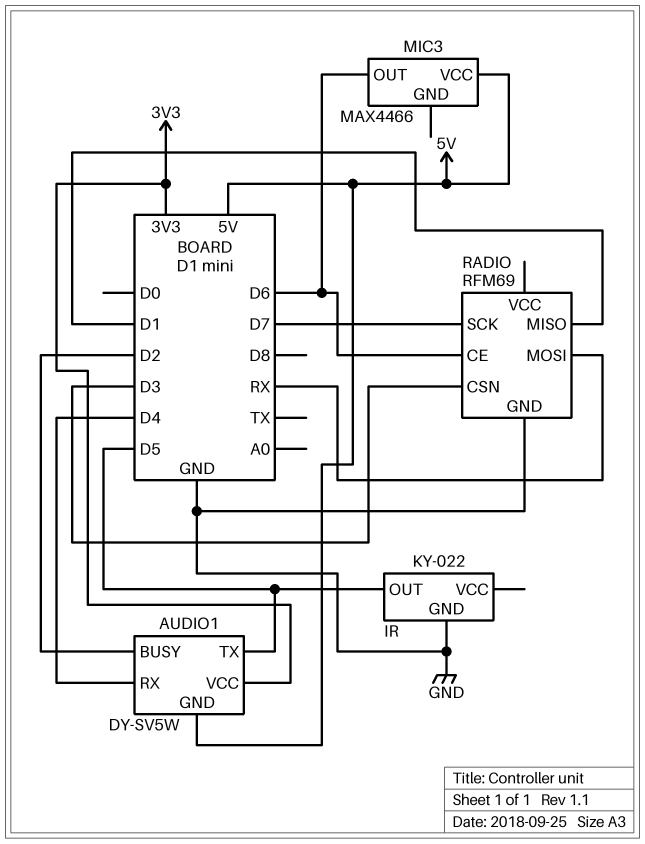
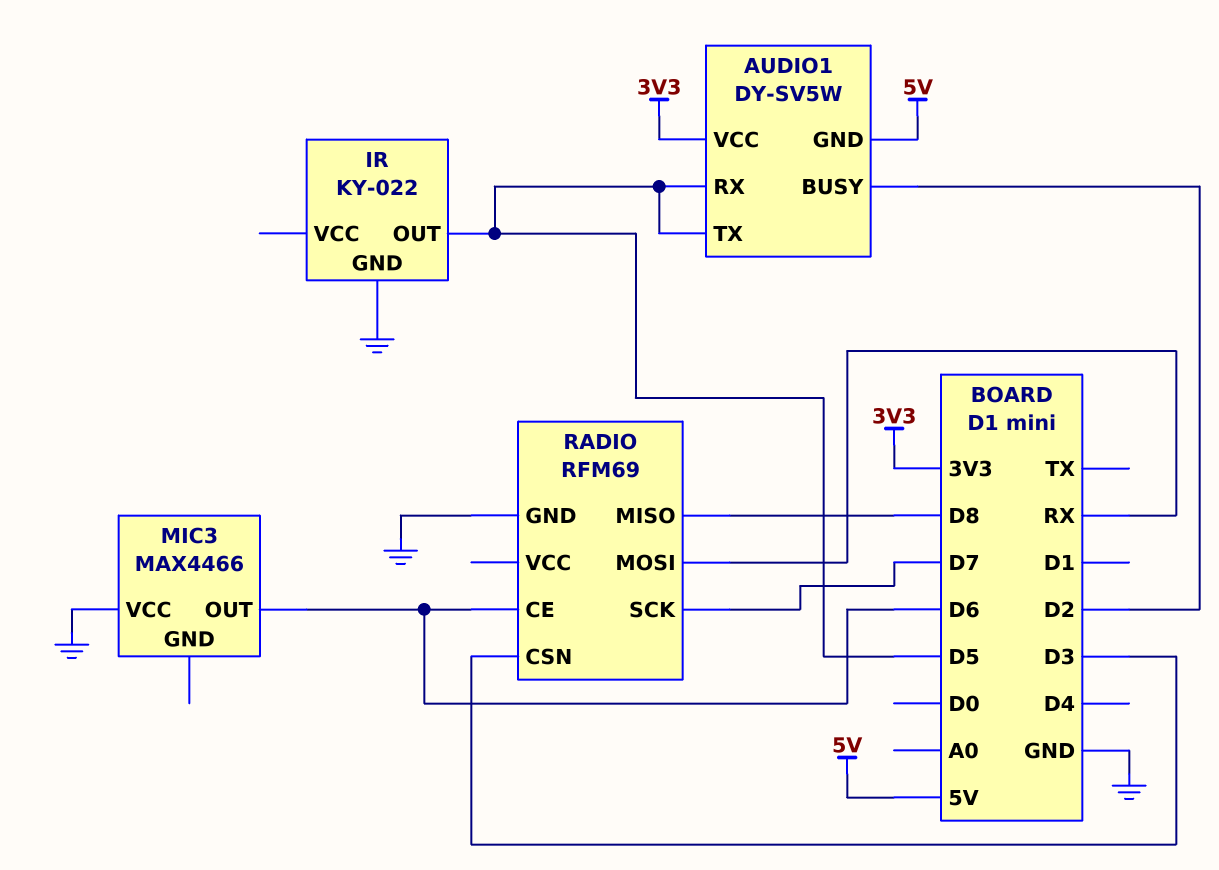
AUDIO1 pin RX: D4 -> D5
MIC3 pin VCC: 5V -> GND
RADIO pin MISO: D1 -> D8

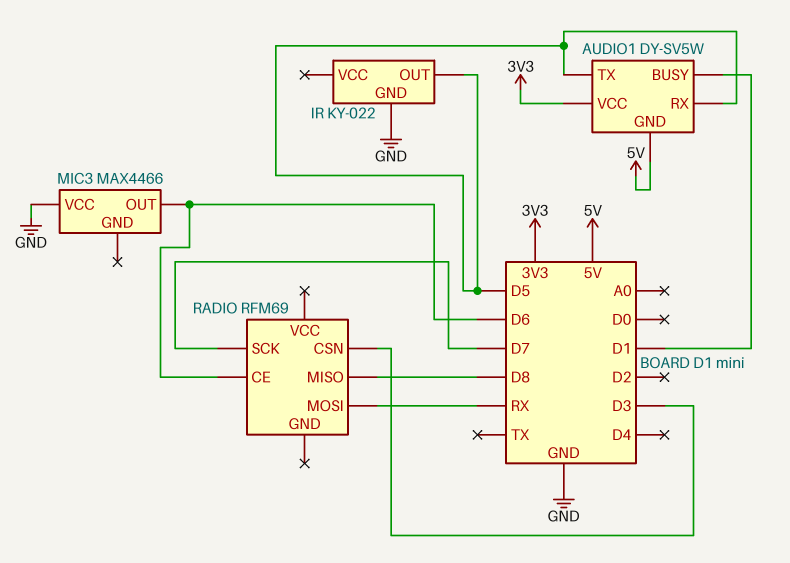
AUDIO1 pin BUSY: D2 -> D1
RADIO pin GND: GND -> none

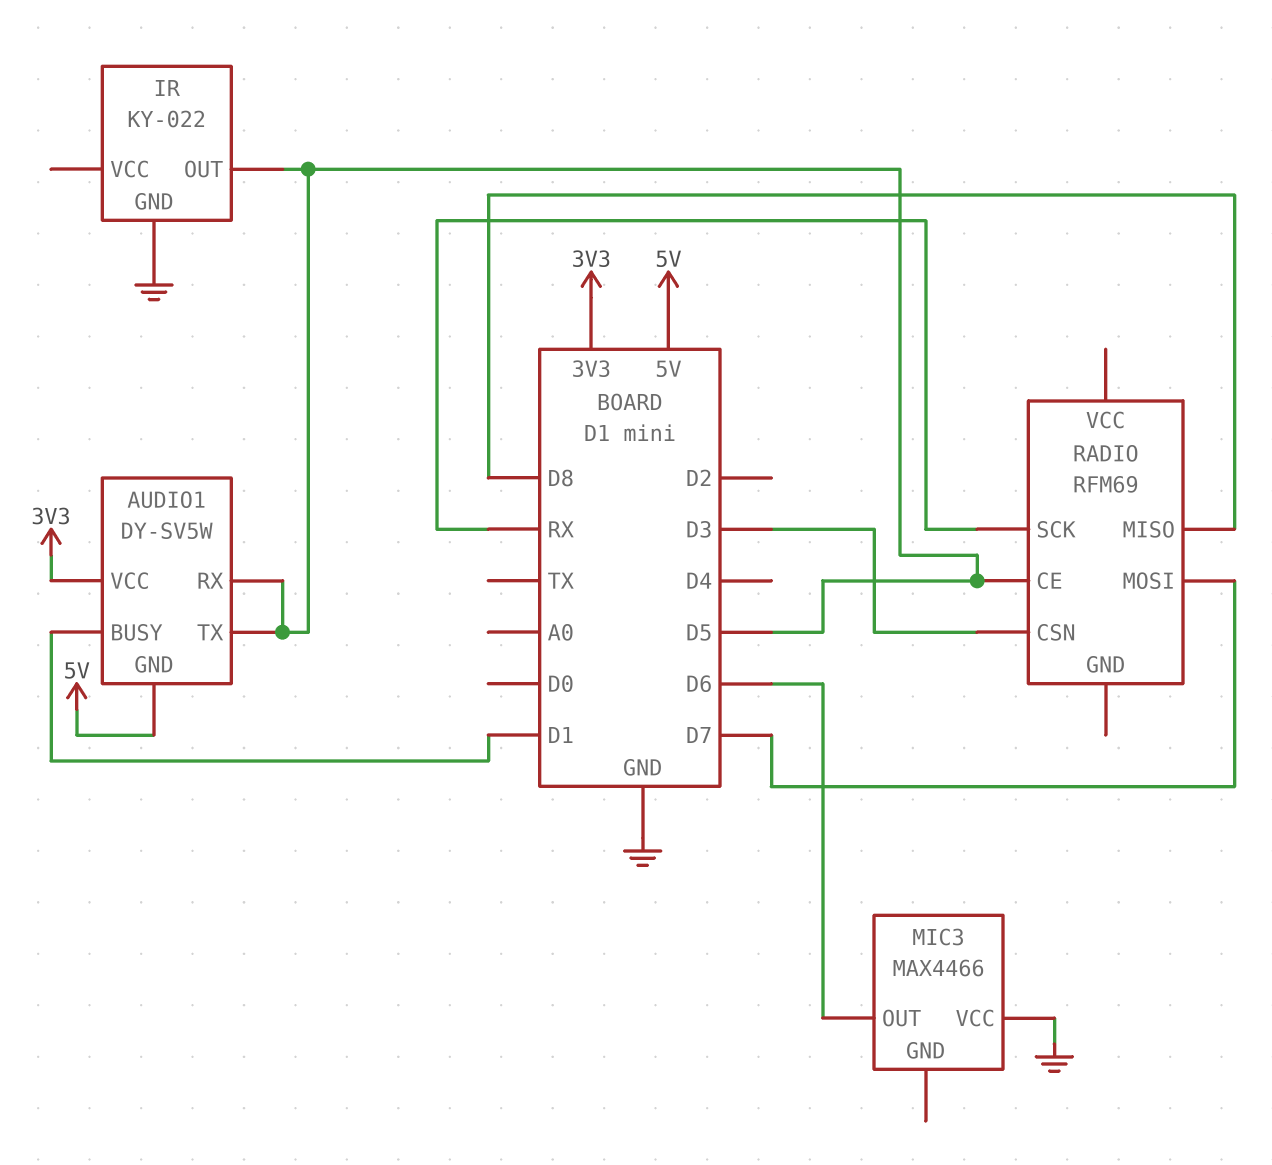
RADIO pin CE: D6 -> D5
RADIO pin MOSI: RX -> D7
RADIO pin SCK: D7 -> RX

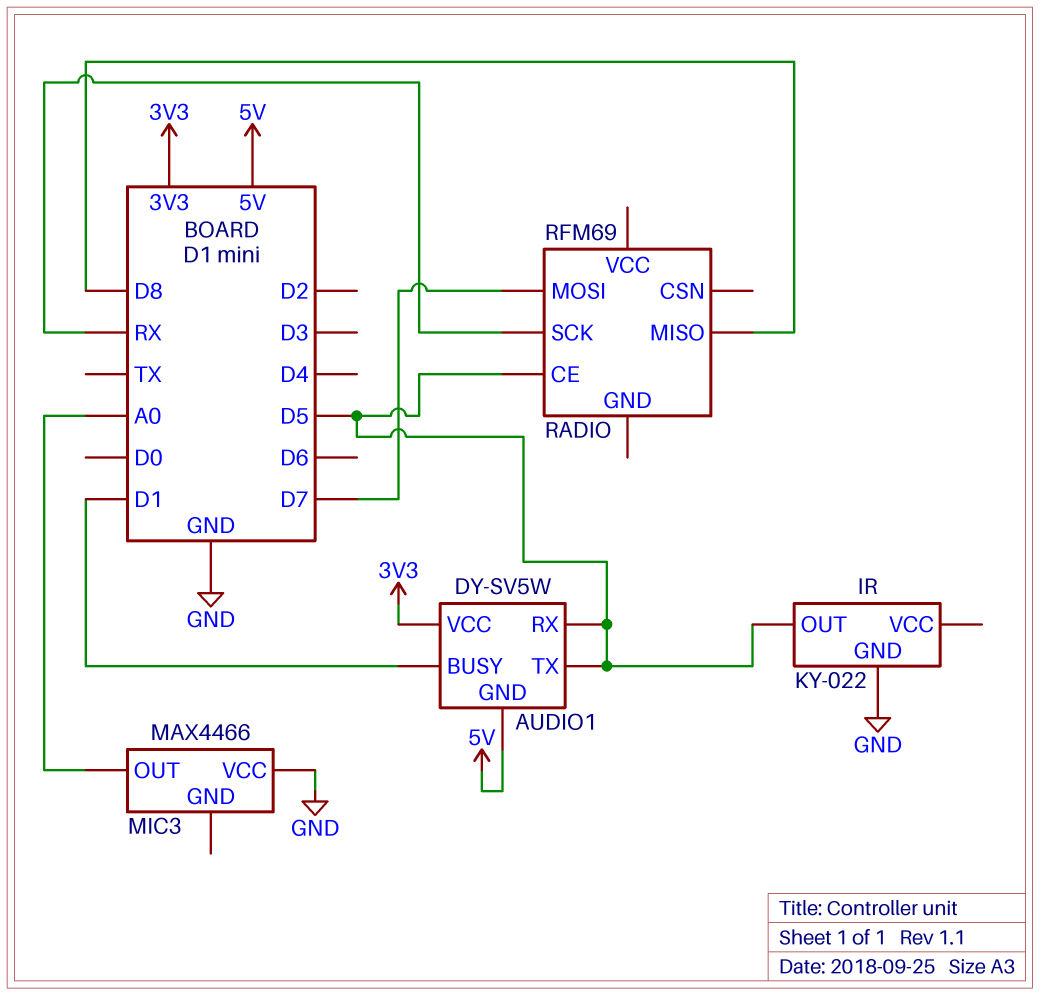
MIC3 pin OUT: D6 -> A0
RADIO pin CSN: D3 -> none

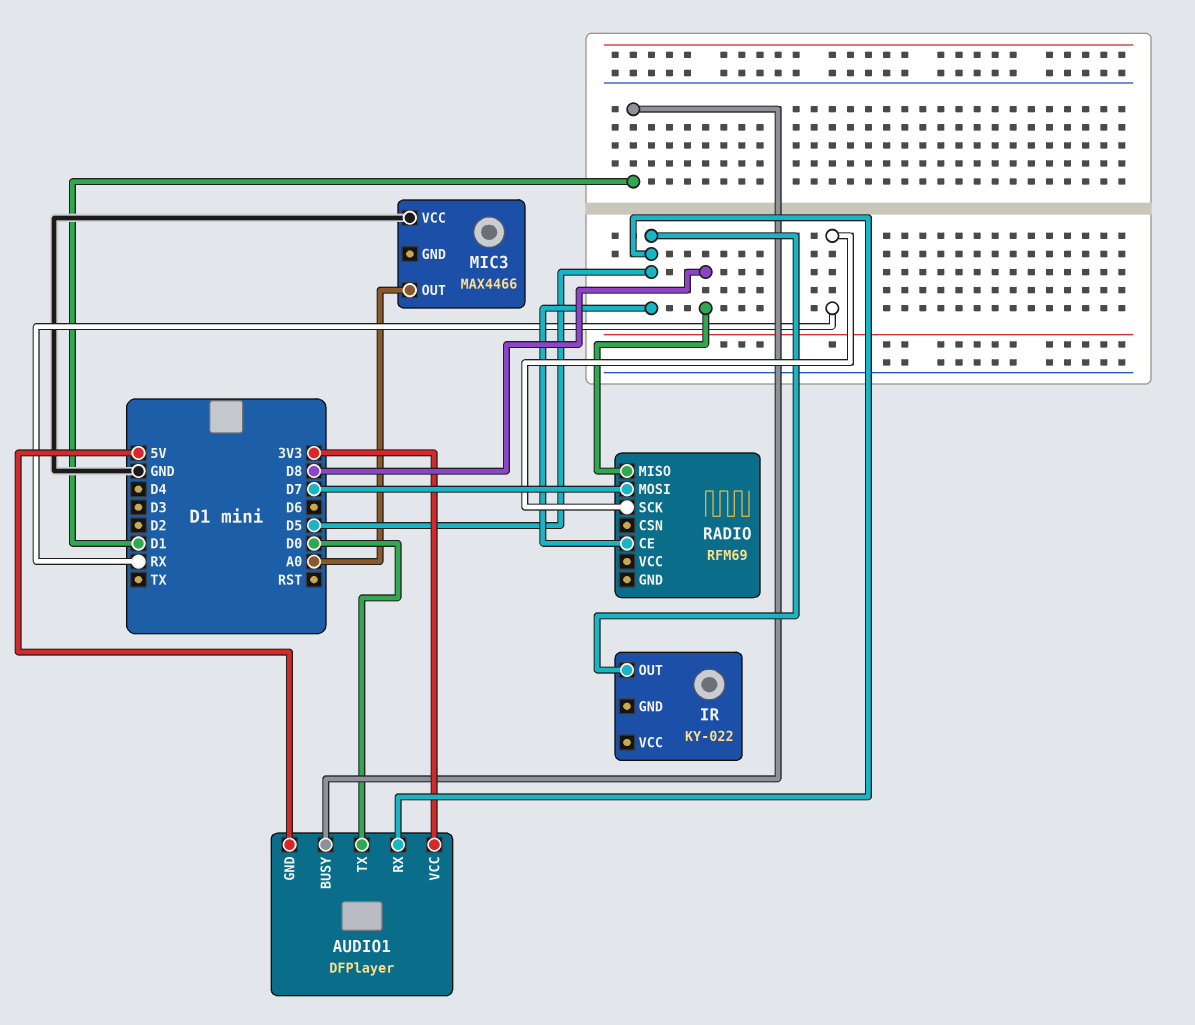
AUDIO1: DY-SV5W -> DFPlayer
AUDIO1 pin TX: D5 -> D0
IR pin GND: GND -> none

